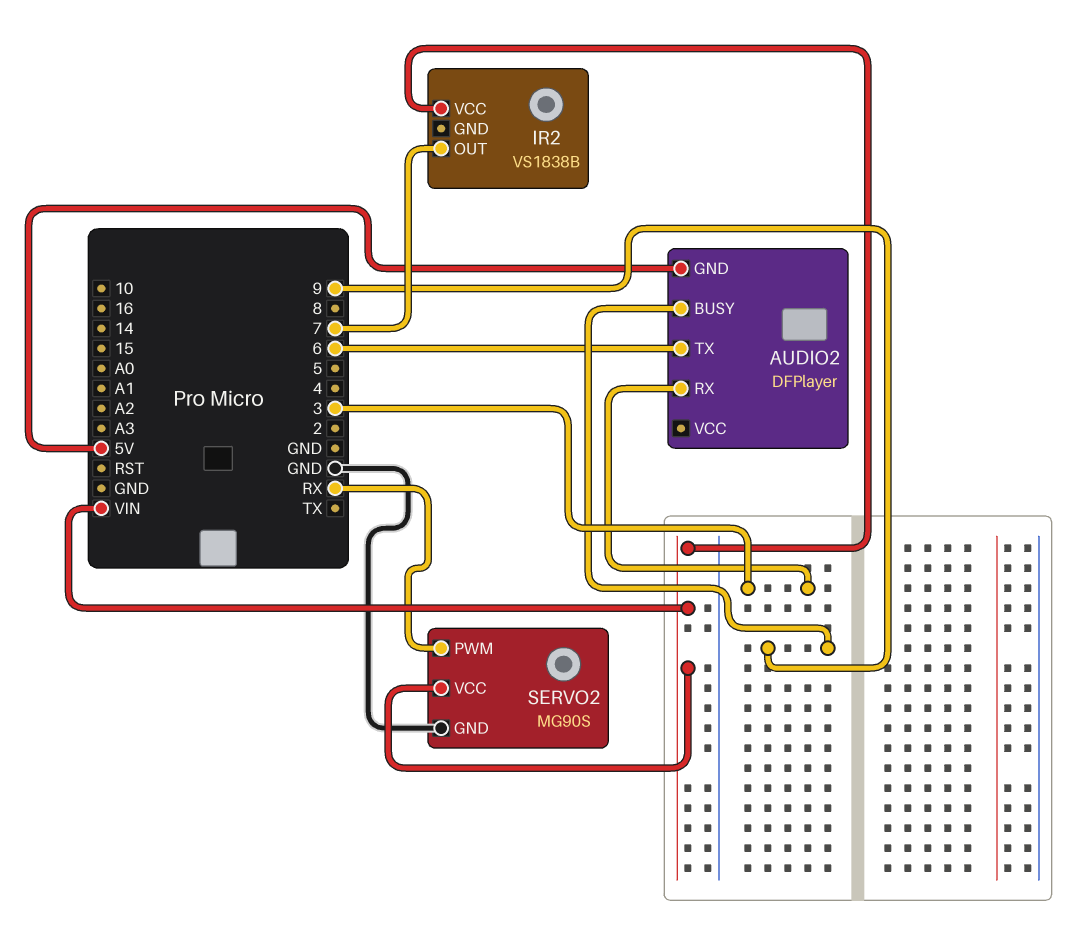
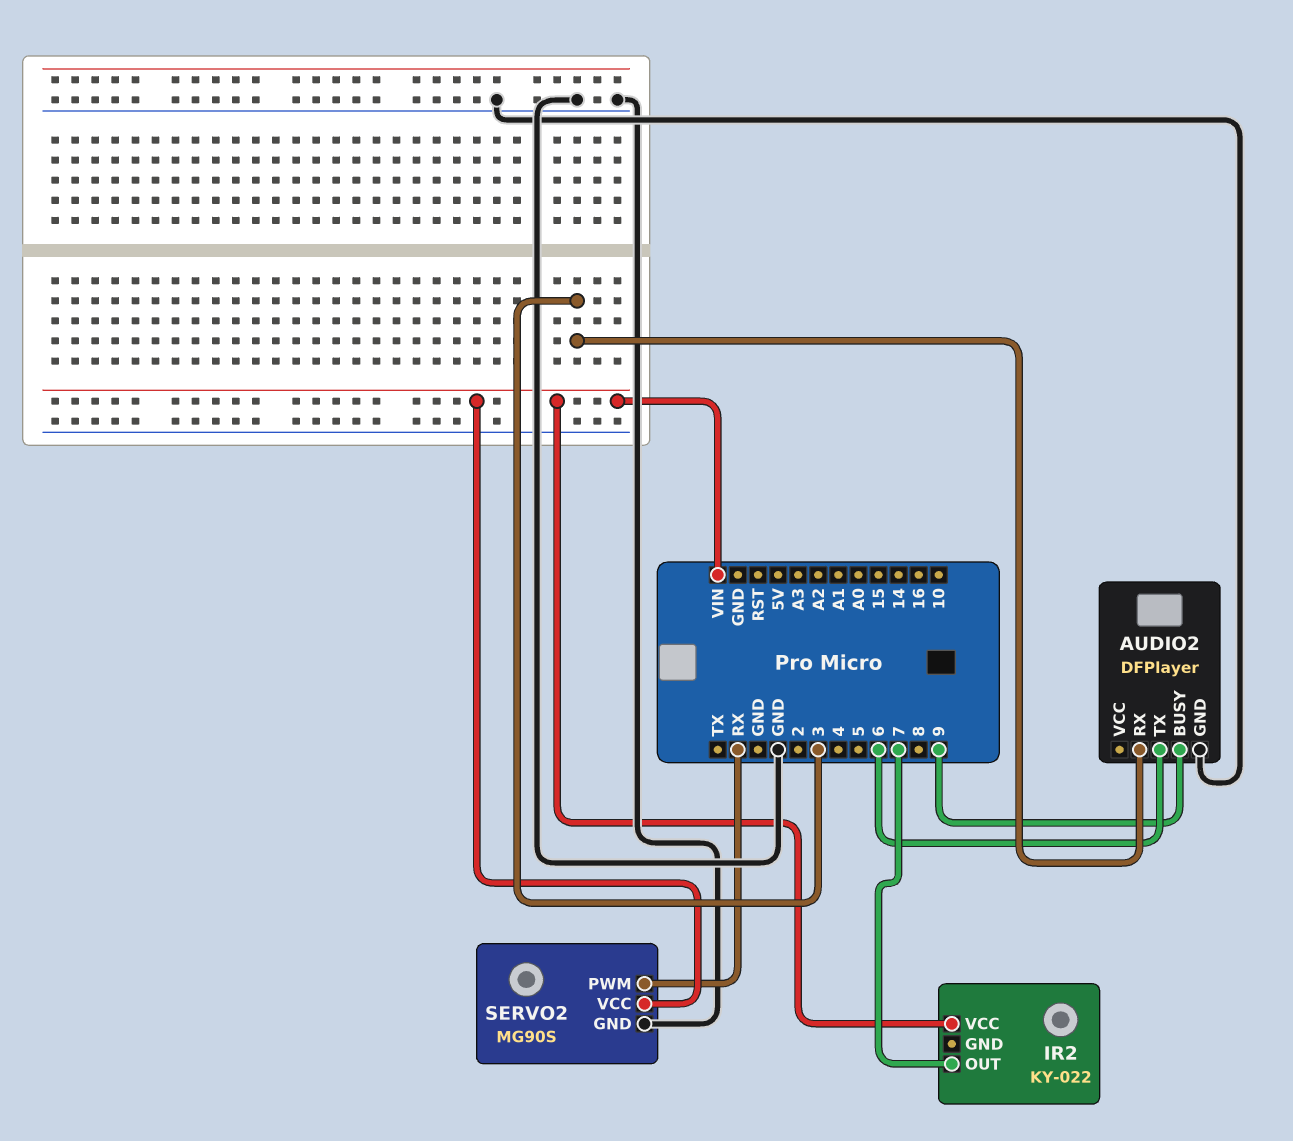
AUDIO2 pin GND: 5V -> GND
IR2: VS1838B -> KY-022

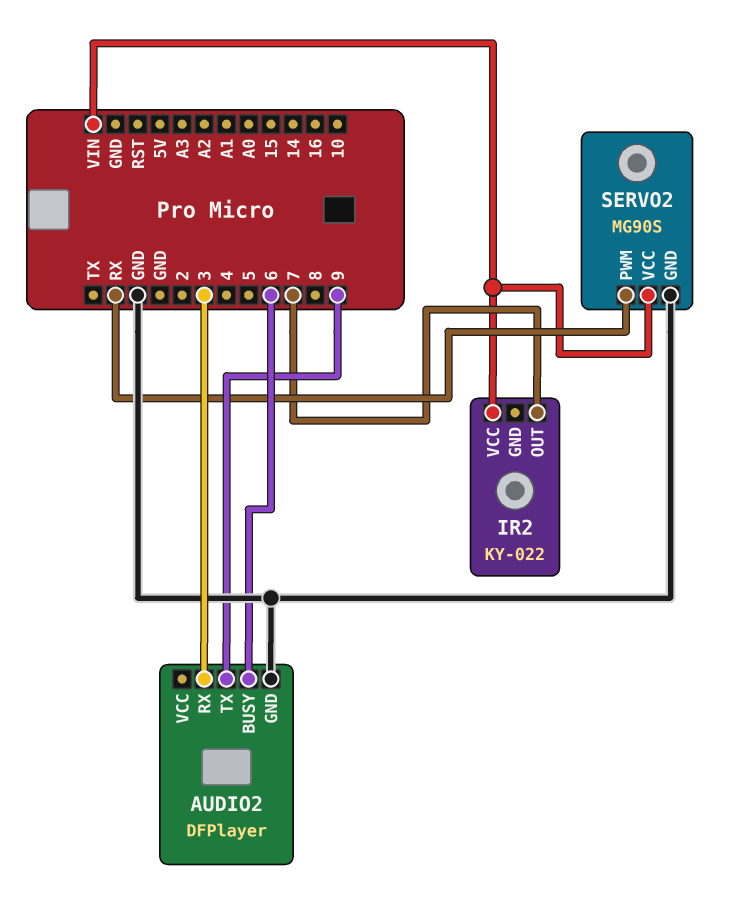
AUDIO2 pin BUSY: 9 -> 6
AUDIO2 pin TX: 6 -> 9

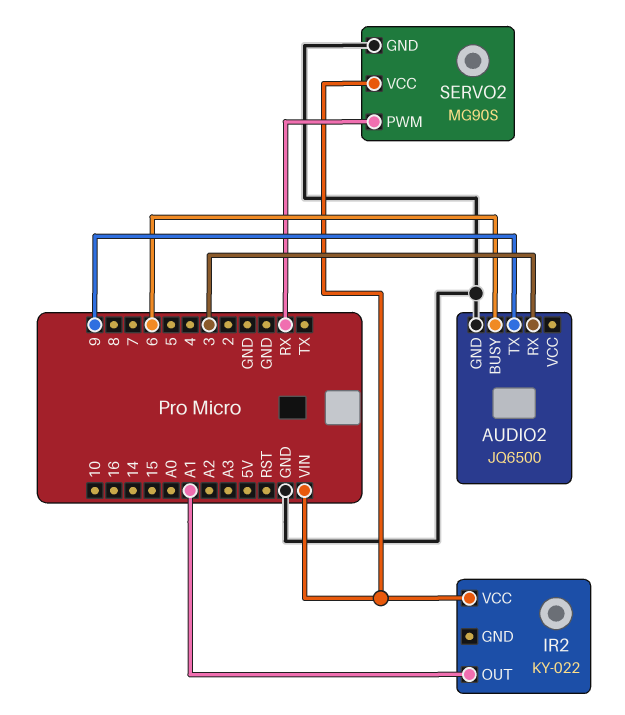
AUDIO2: DFPlayer -> JQ6500
IR2 pin OUT: 7 -> A1

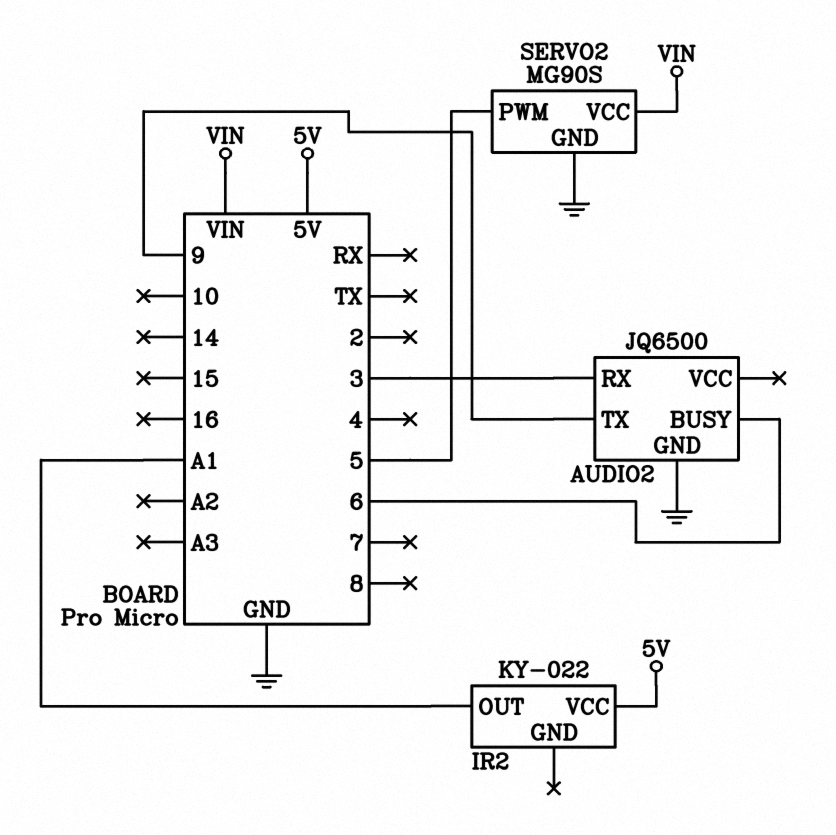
IR2 pin VCC: VIN -> 5V
SERVO2 pin PWM: RX -> 5

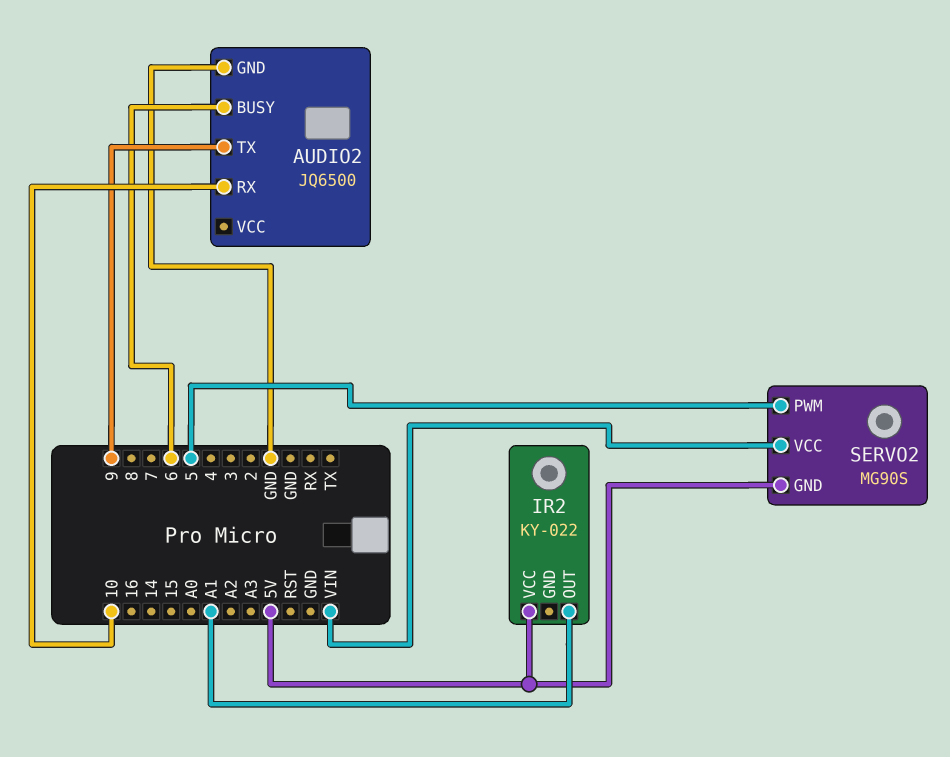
AUDIO2 pin RX: 3 -> 10
SERVO2 pin GND: GND -> 5V

